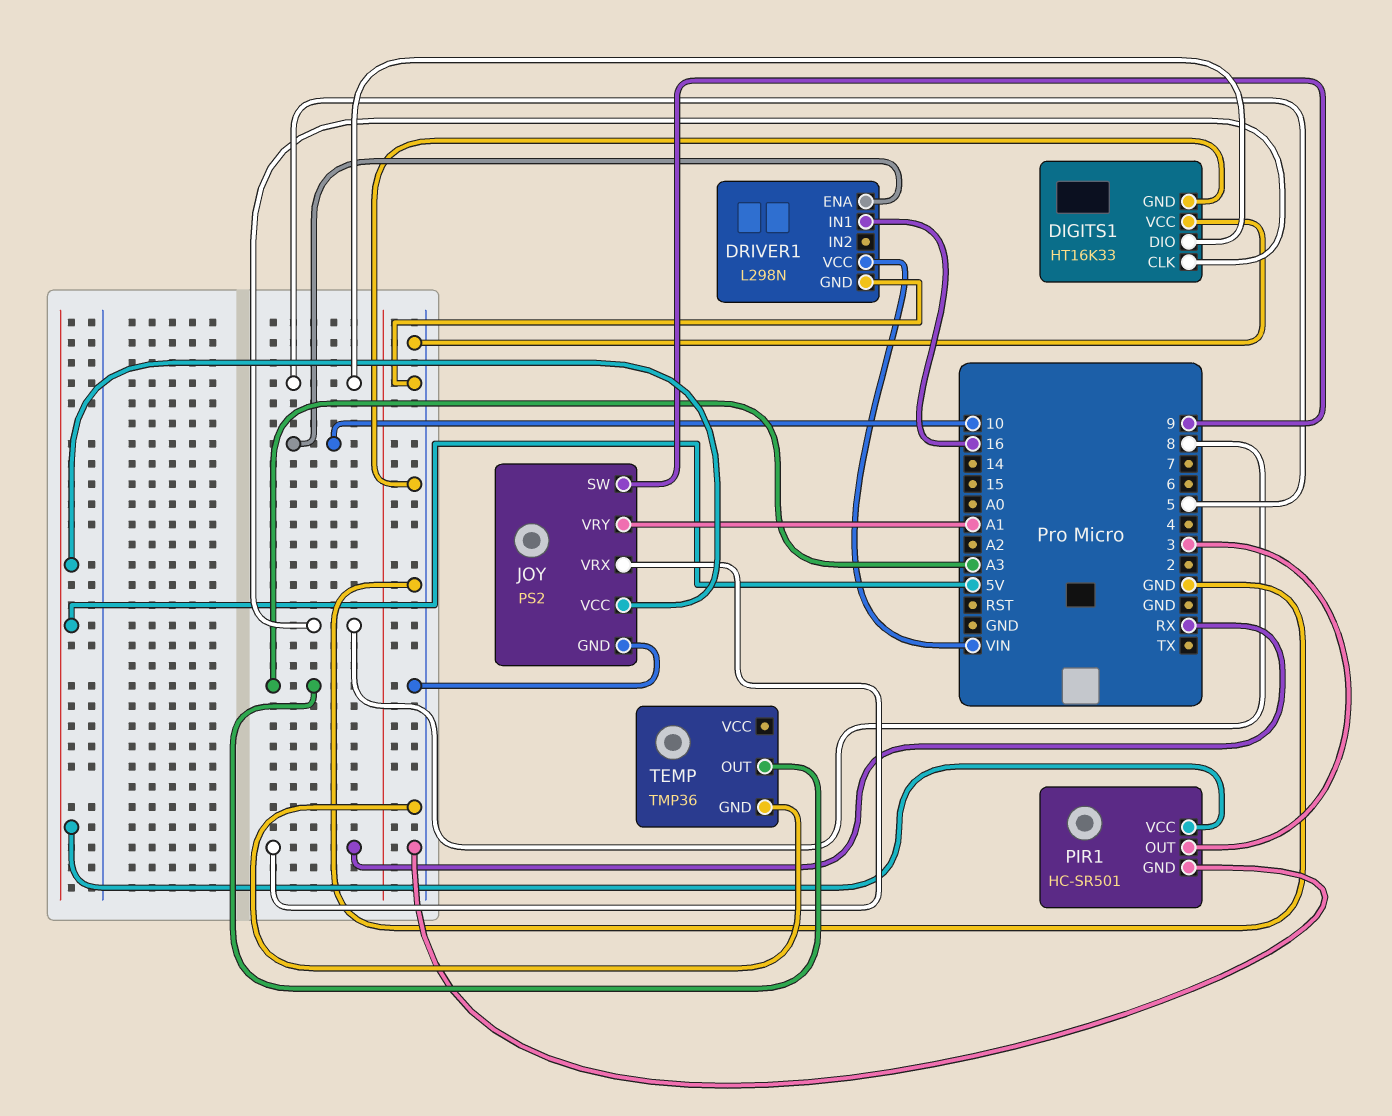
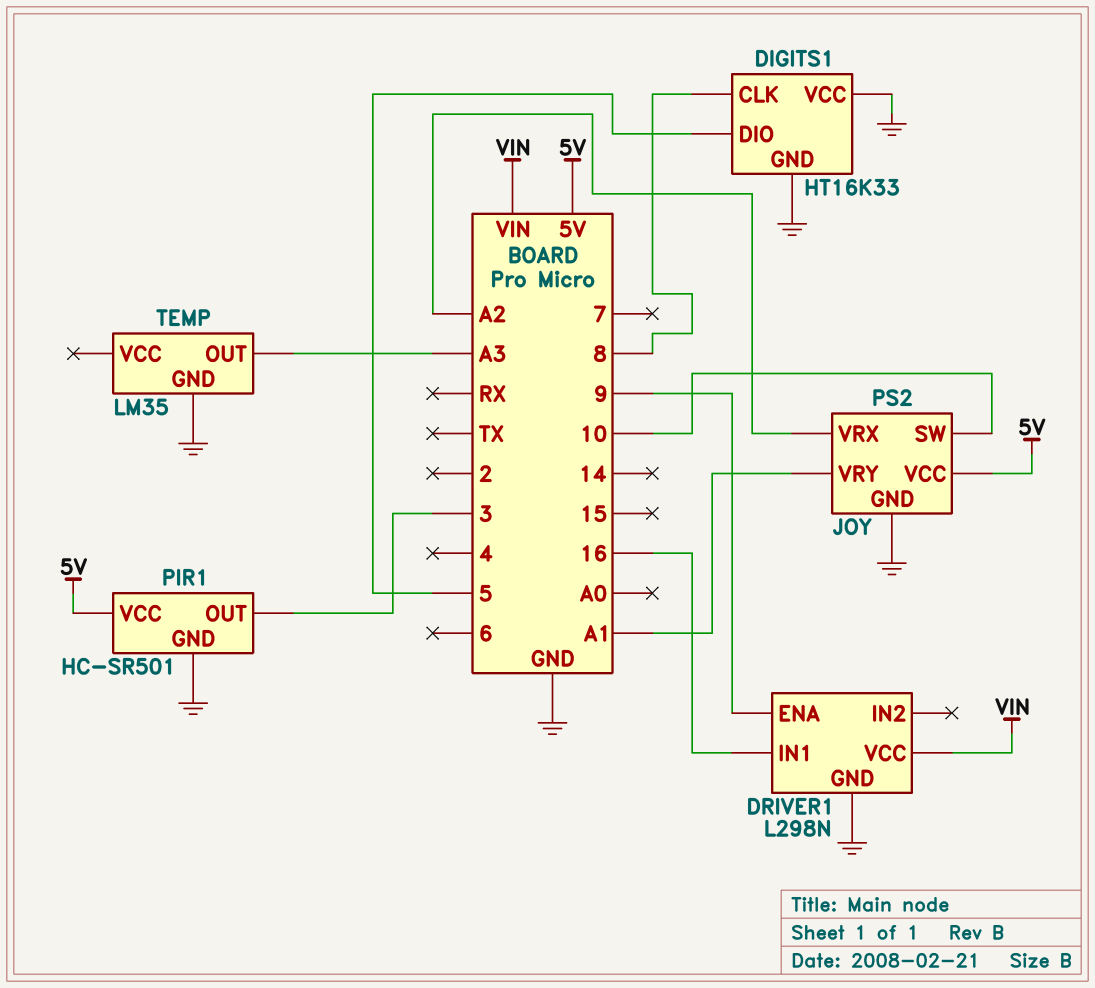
DRIVER1 pin ENA: 10 -> 9
JOY pin SW: 9 -> 10
JOY pin VRX: RX -> A2
TEMP: TMP36 -> LM35

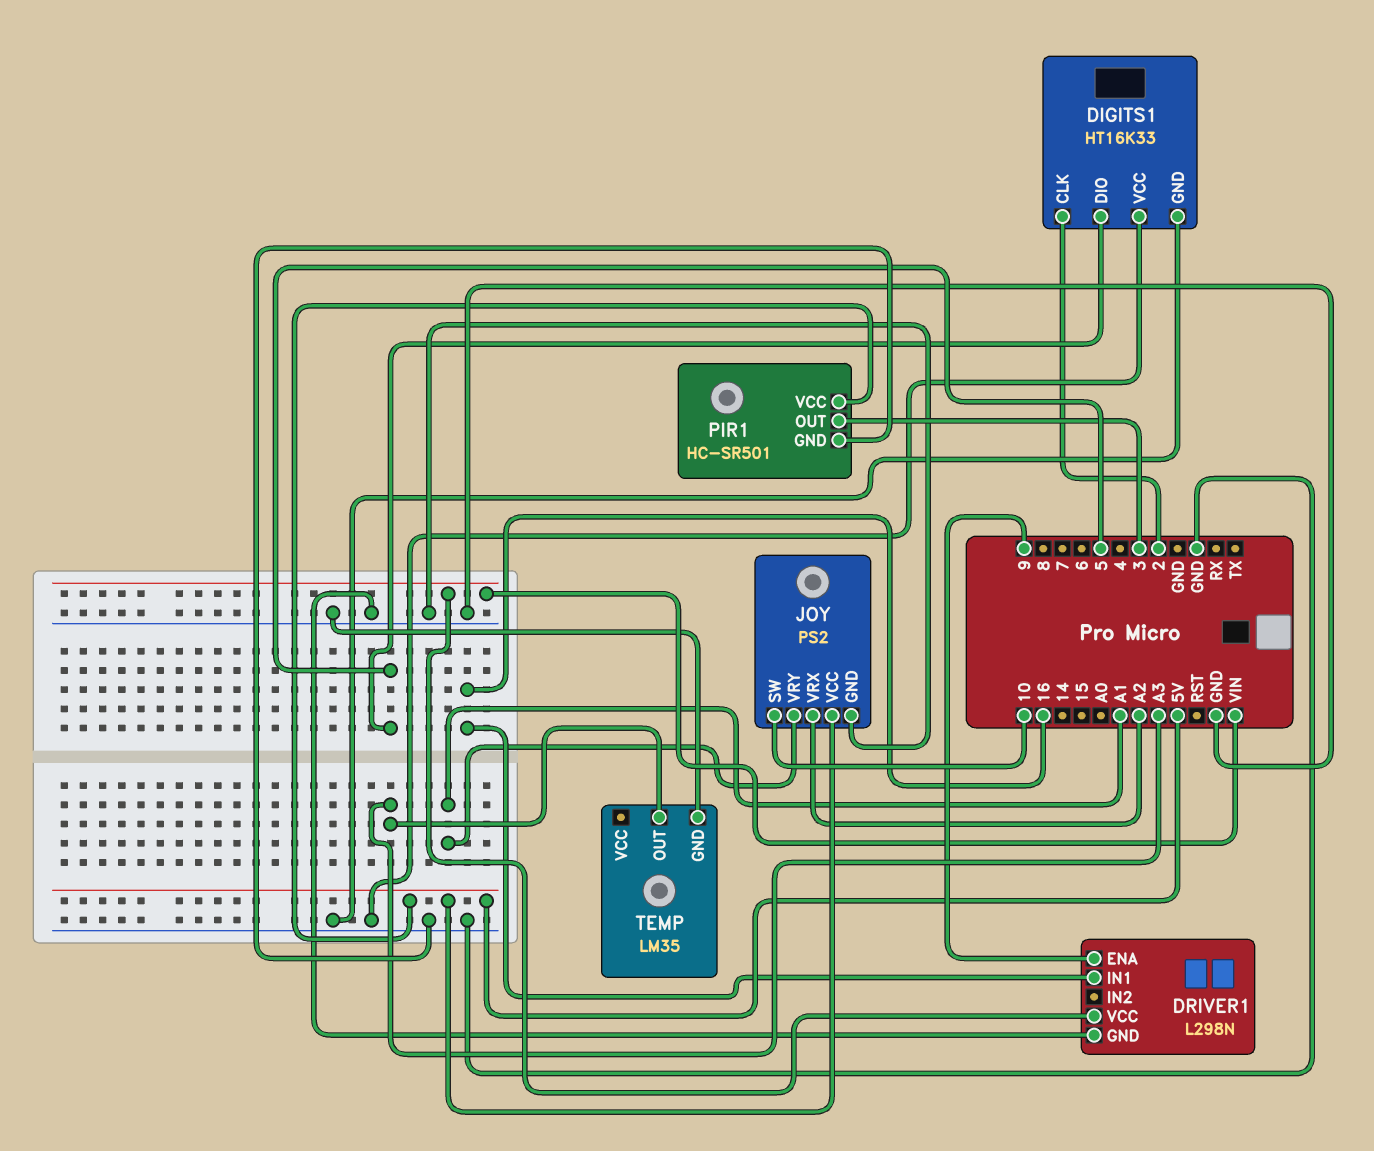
DIGITS1 pin CLK: 8 -> 2

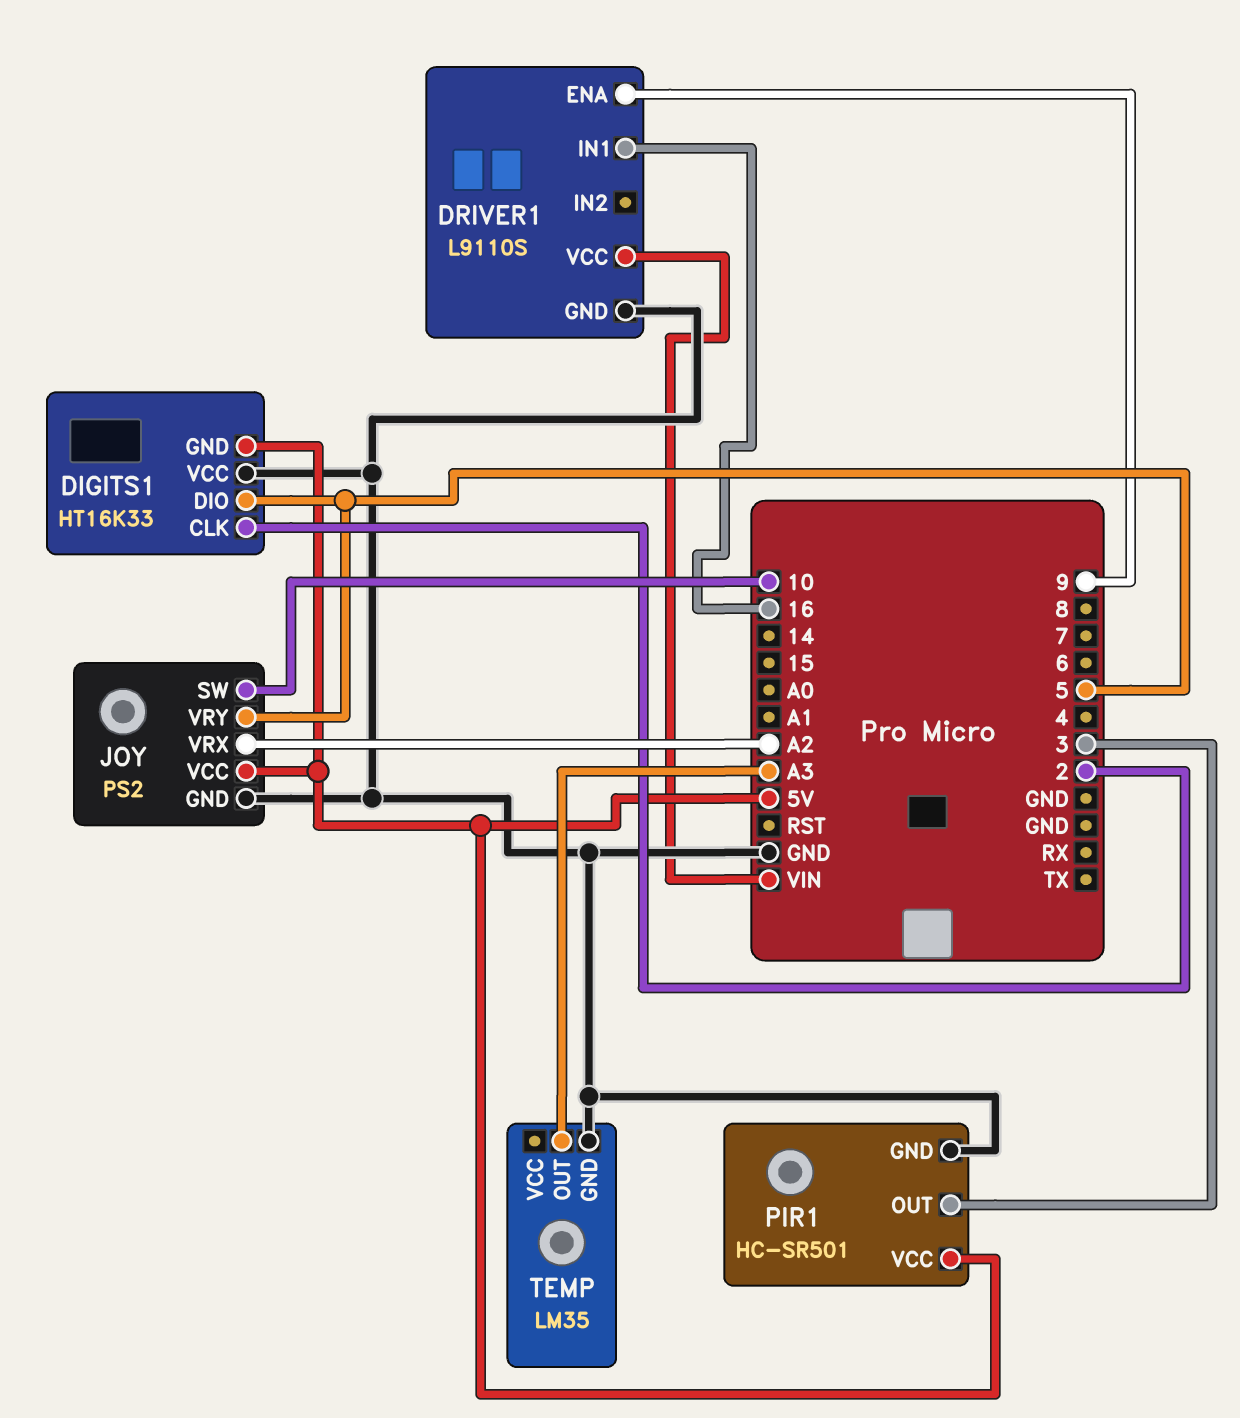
DIGITS1 pin GND: GND -> 5V
DRIVER1: L298N -> L9110S
JOY pin VRY: A1 -> 5

